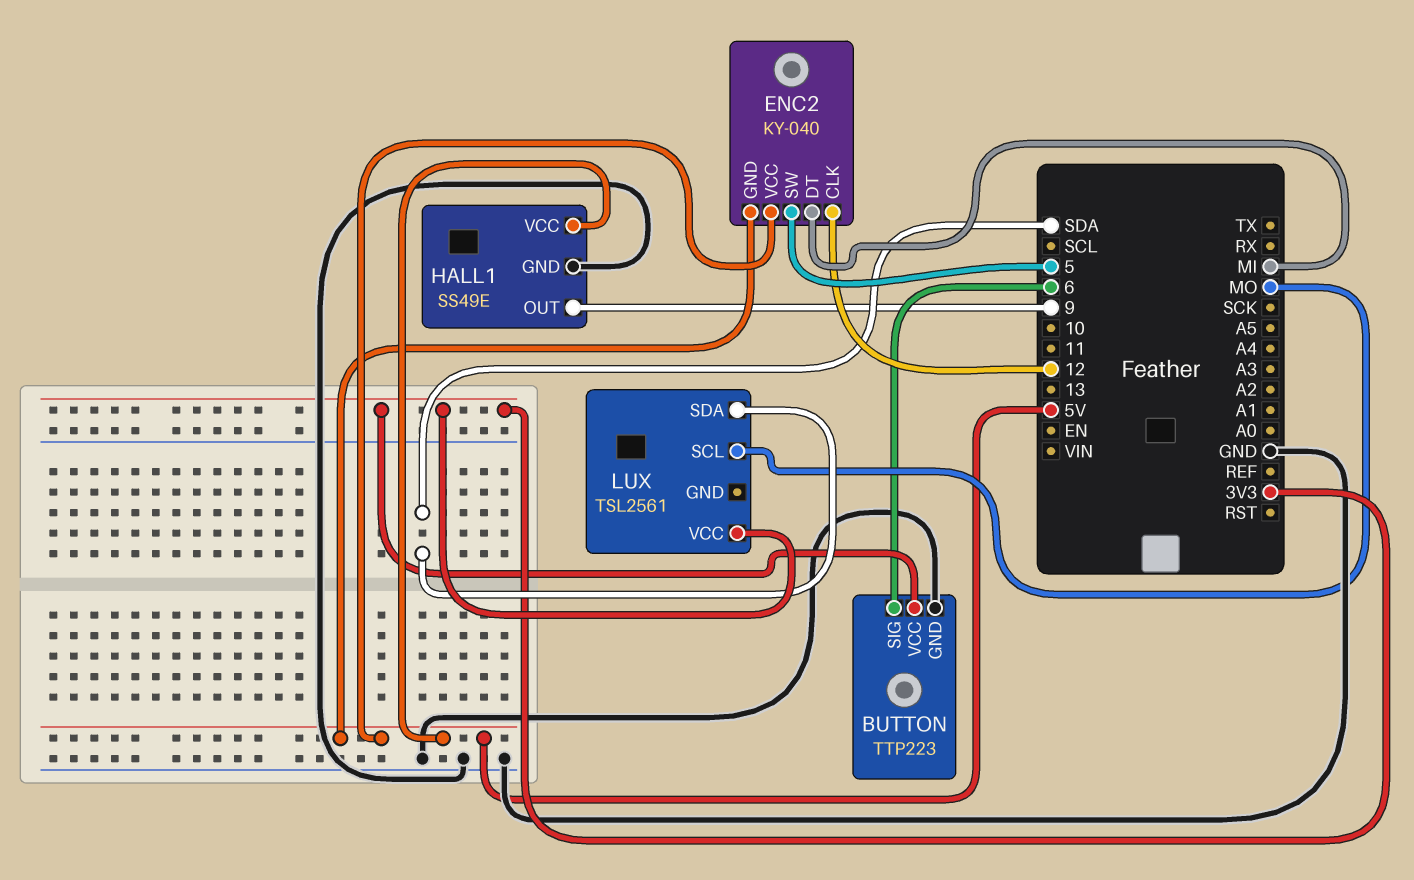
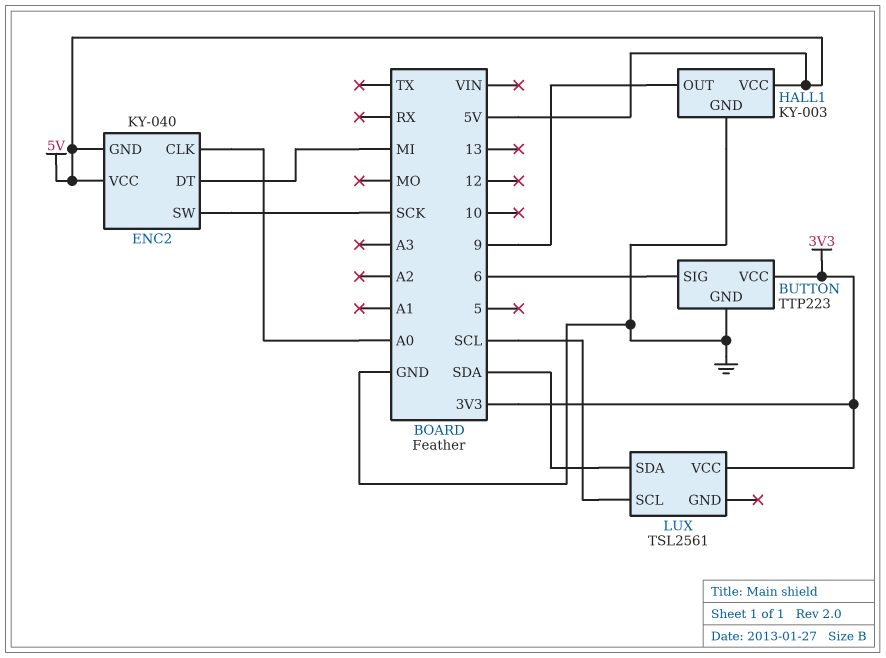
ENC2 pin CLK: 12 -> A0
ENC2 pin SW: 5 -> SCK
HALL1: SS49E -> KY-003
LUX pin SCL: MO -> SCL

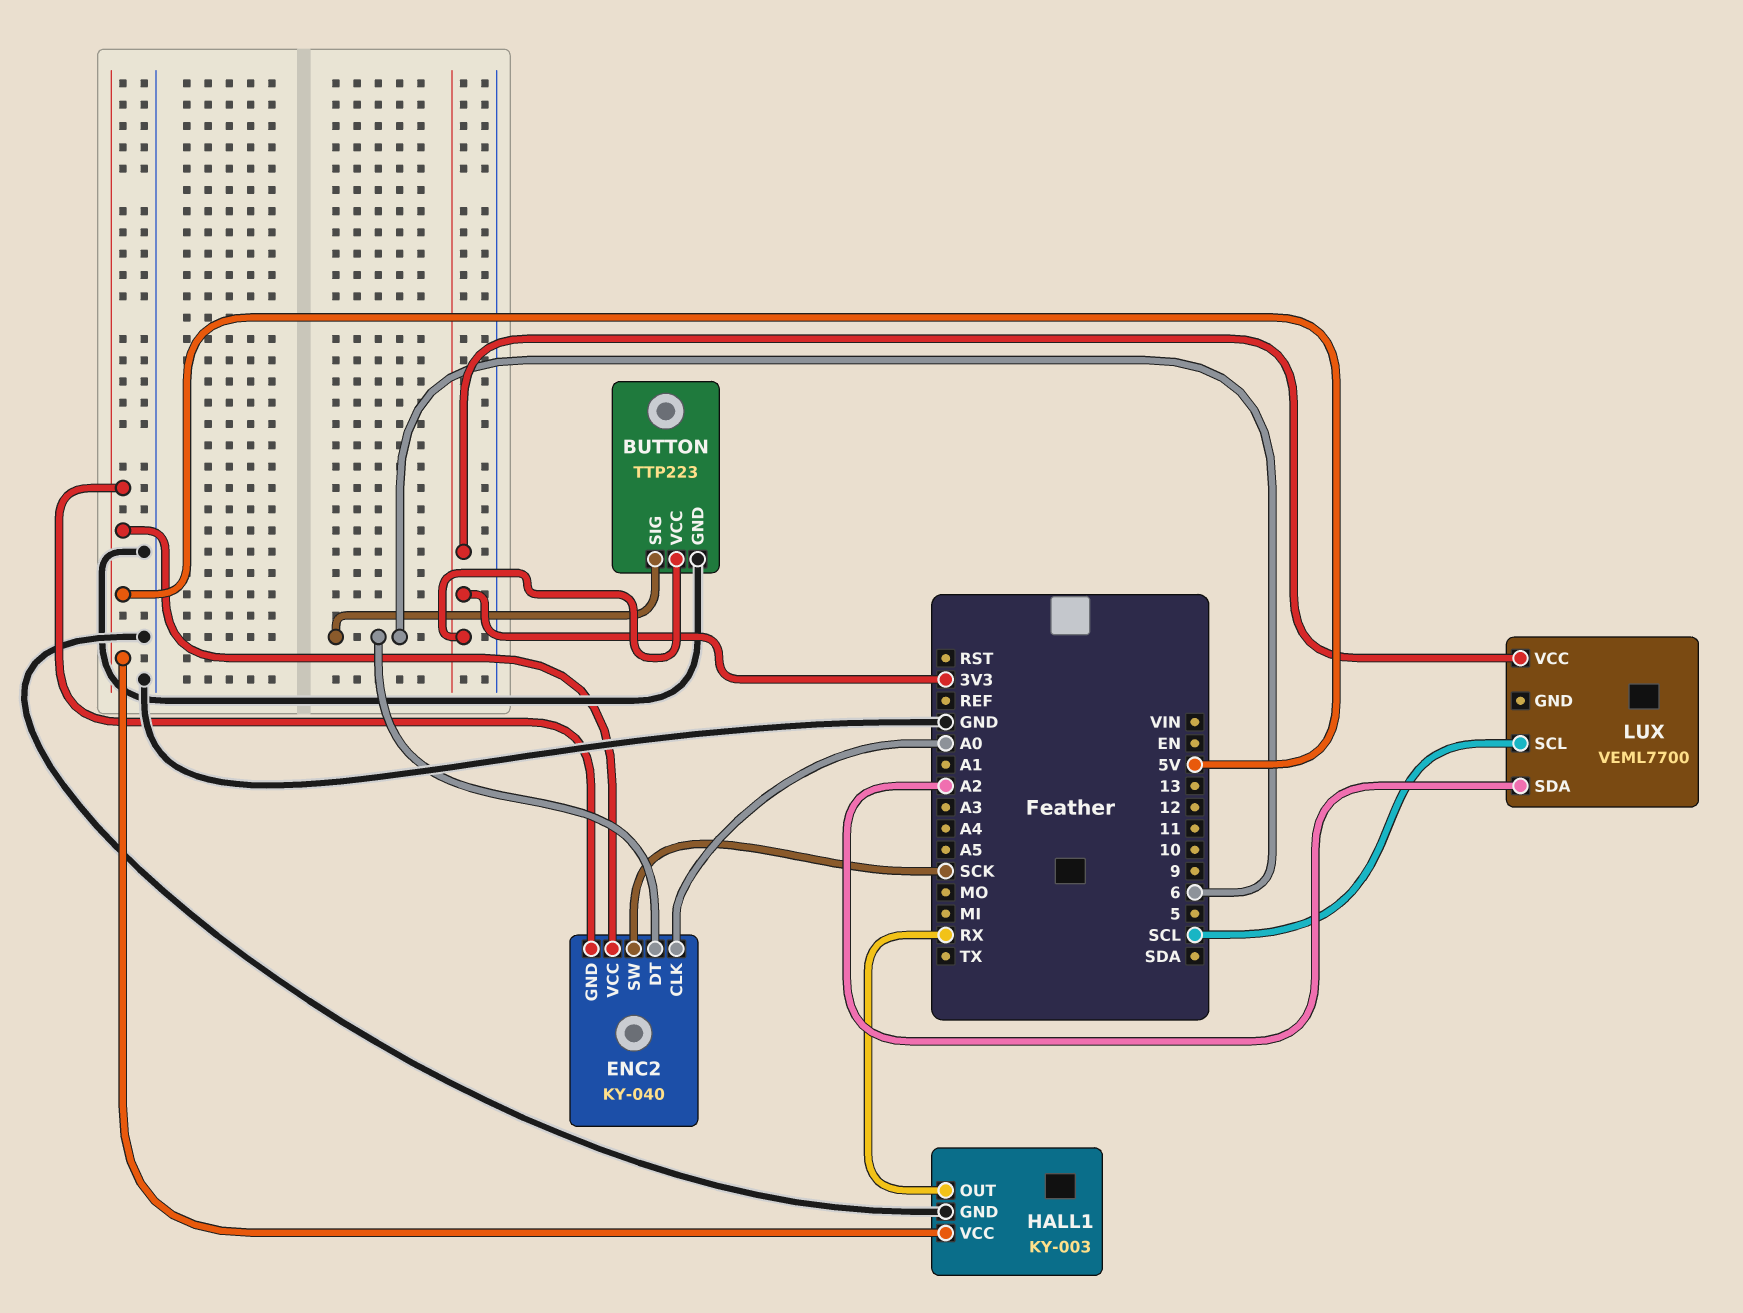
ENC2 pin DT: MI -> 6
HALL1 pin OUT: 9 -> RX
LUX: TSL2561 -> VEML7700
LUX pin SDA: SDA -> A2

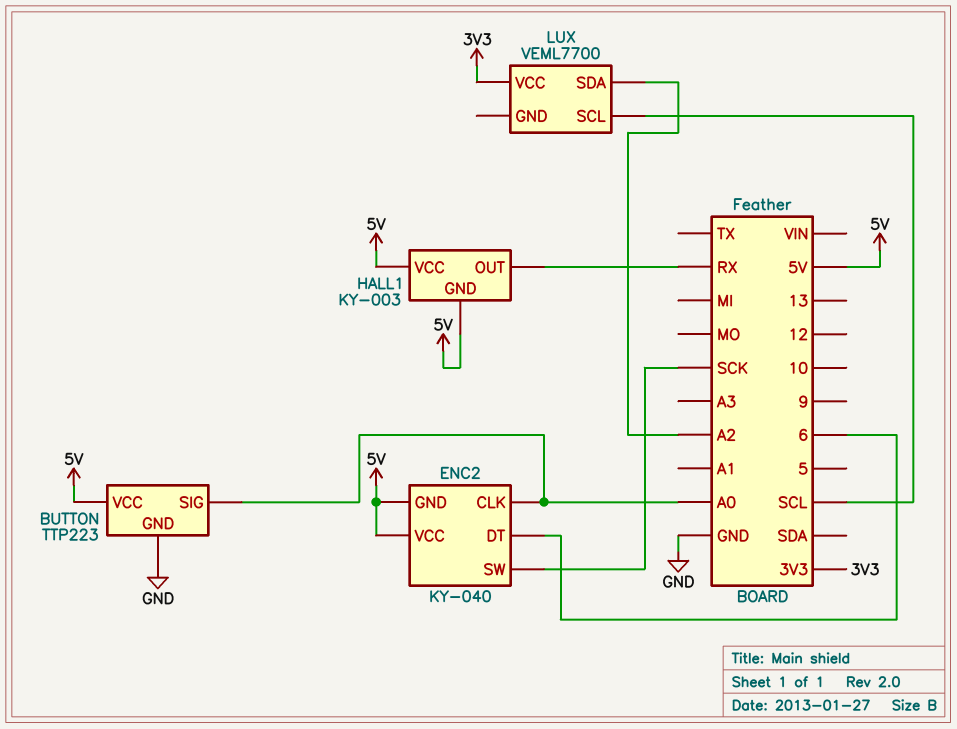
BUTTON pin SIG: 6 -> A0
BUTTON pin VCC: 3V3 -> 5V
HALL1 pin GND: GND -> 5V

